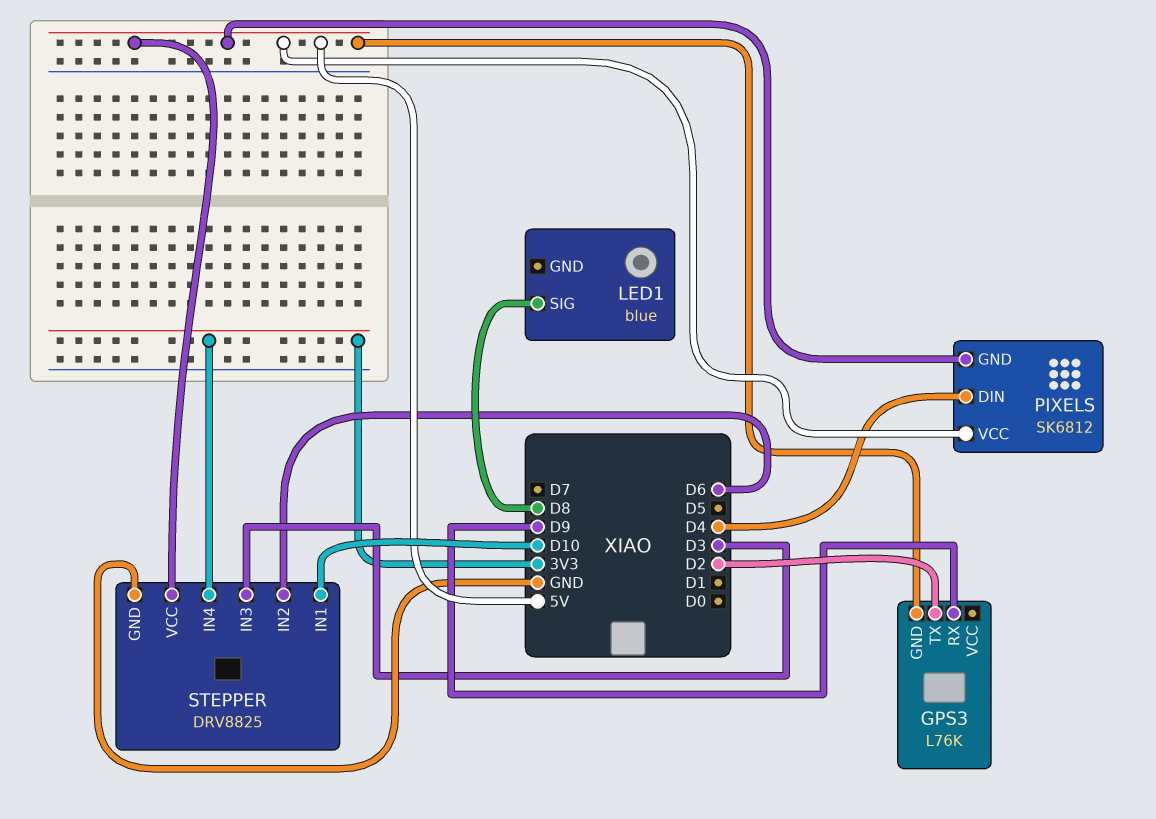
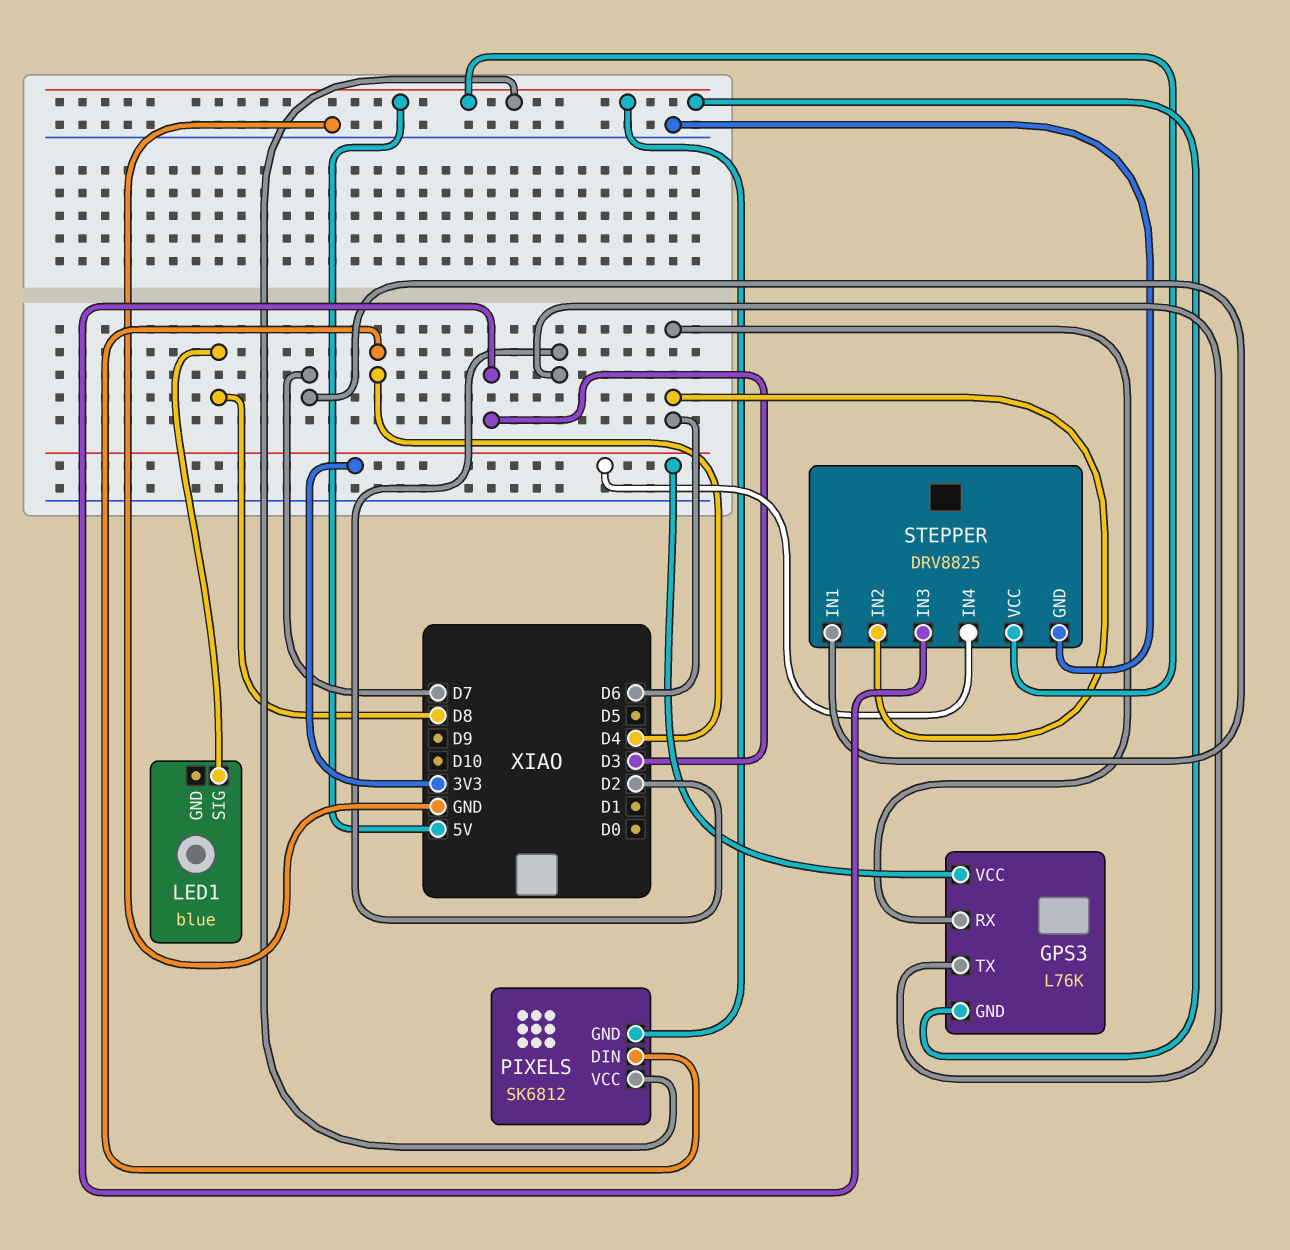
GPS3 pin RX: D9 -> D6
GPS3 pin VCC: none -> 3V3
STEPPER pin IN1: D10 -> D7

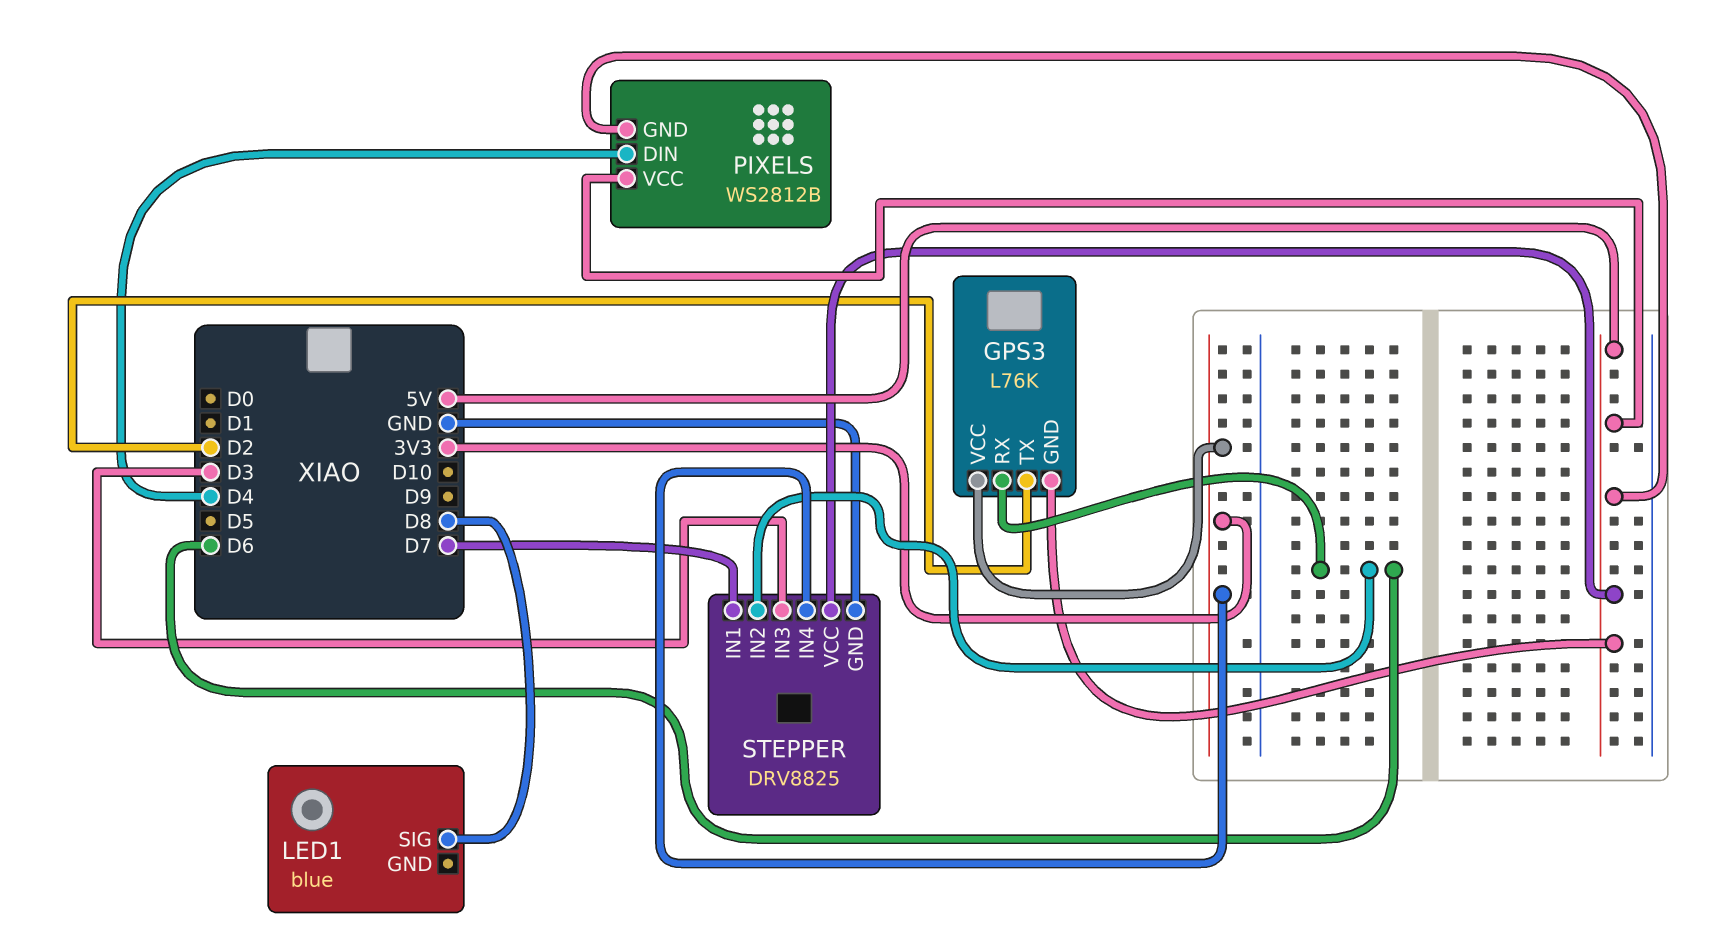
PIXELS: SK6812 -> WS2812B

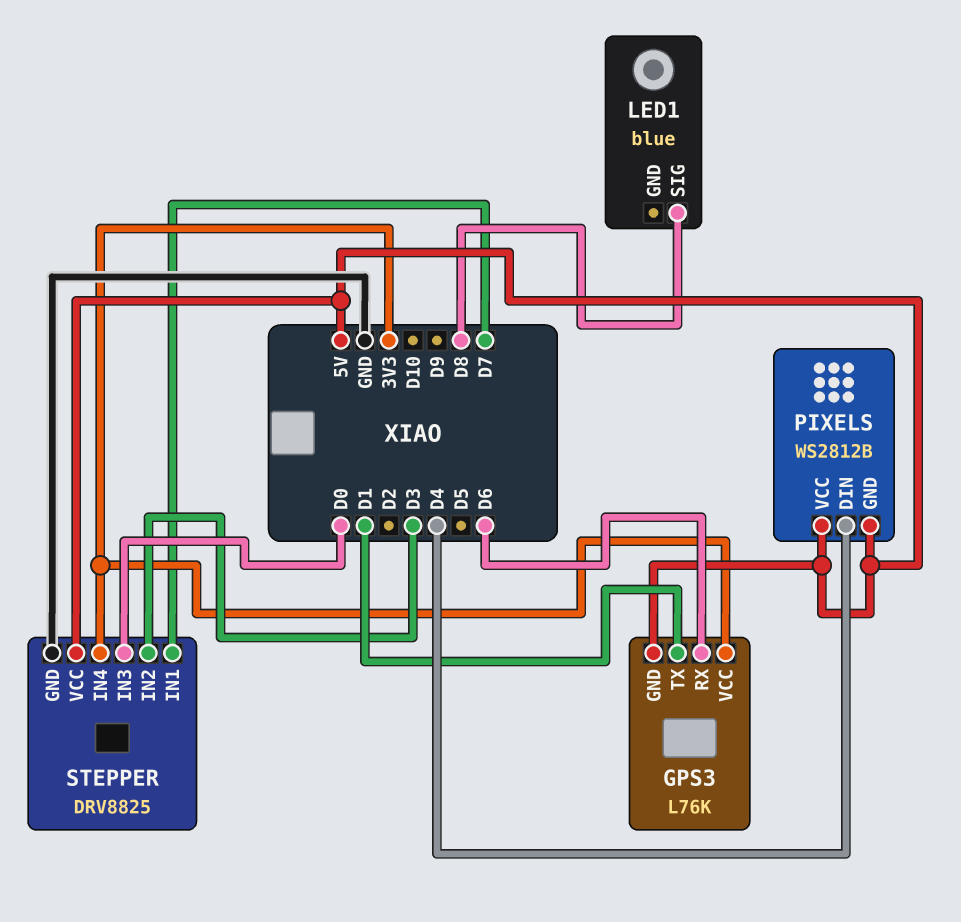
GPS3 pin TX: D2 -> D1
STEPPER pin IN2: D6 -> D3
STEPPER pin IN3: D3 -> D0

